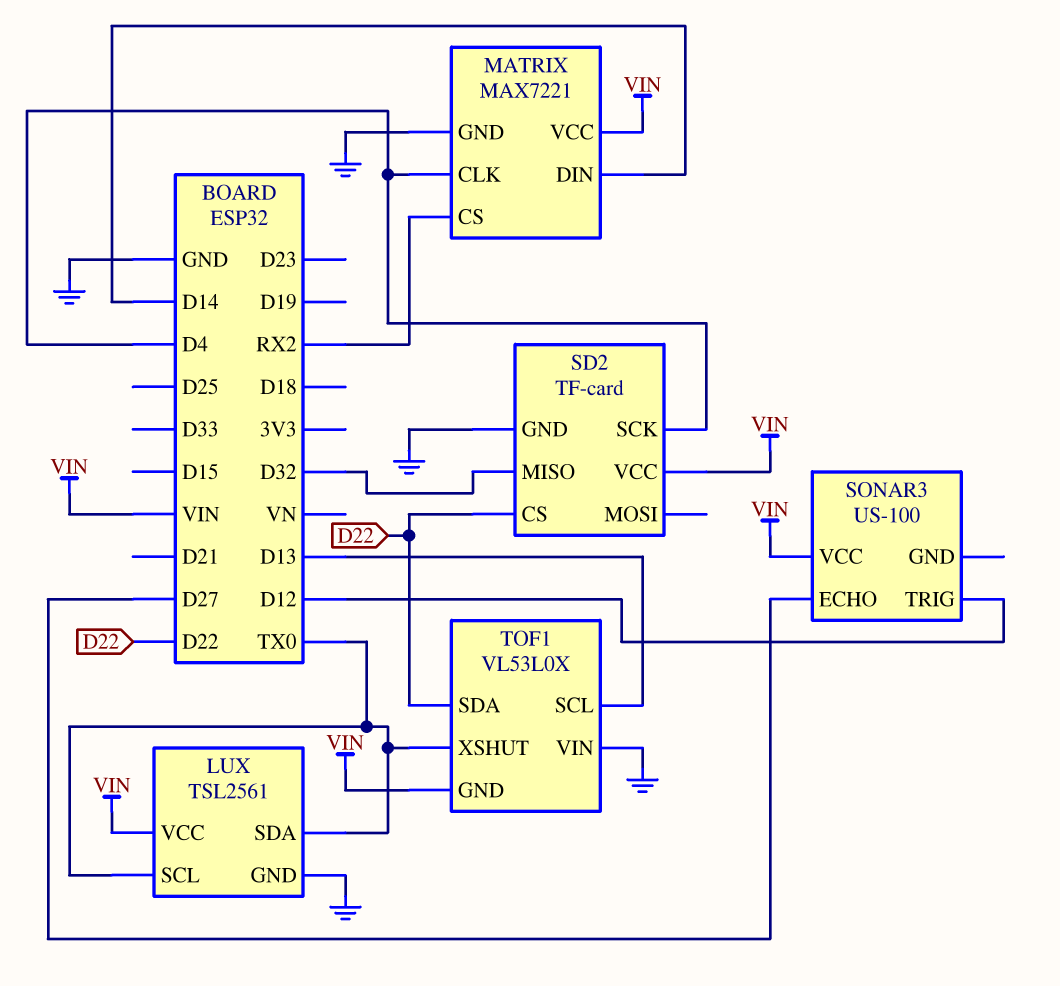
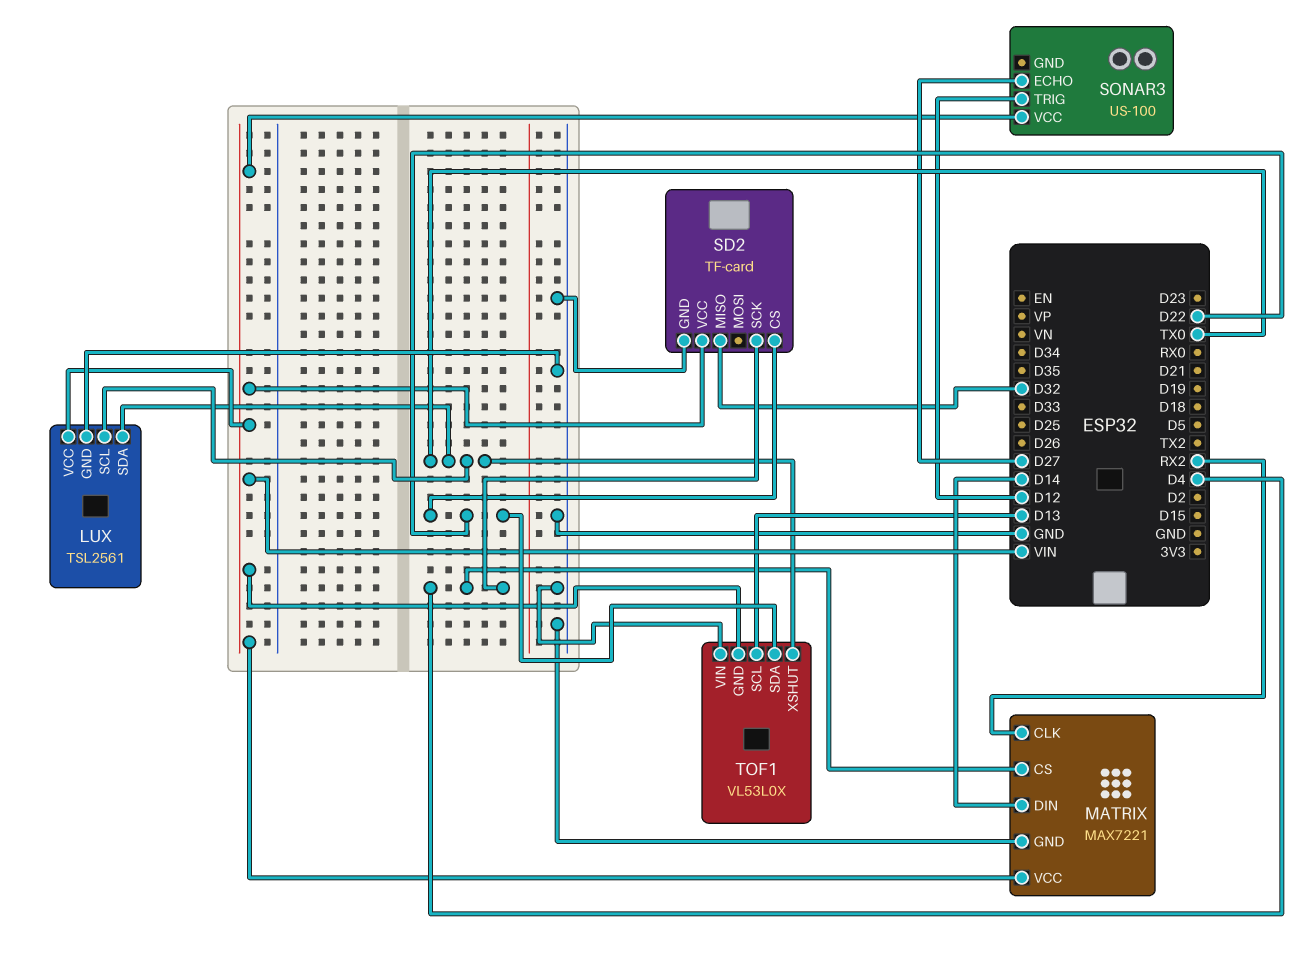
MATRIX pin CLK: D4 -> RX2
MATRIX pin CS: RX2 -> D4

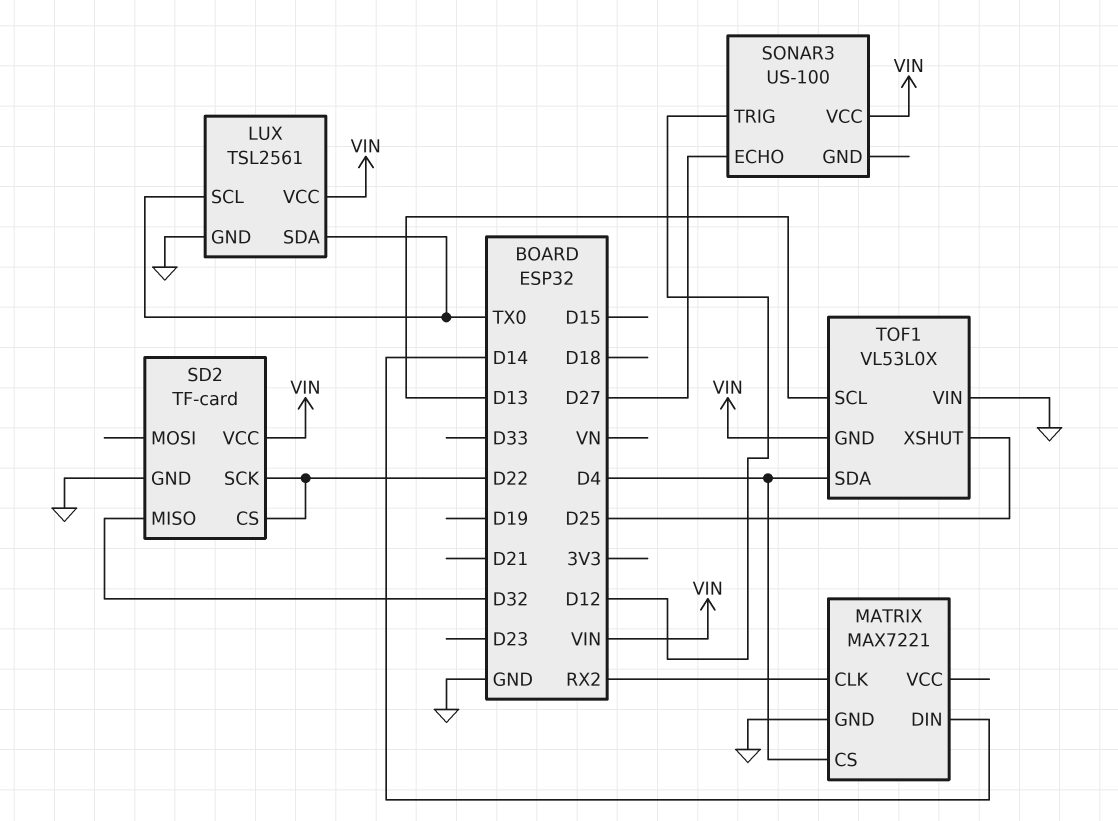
MATRIX pin VCC: VIN -> none
SD2 pin SCK: D4 -> D22
TOF1 pin SDA: D22 -> D4
TOF1 pin XSHUT: TX0 -> D25

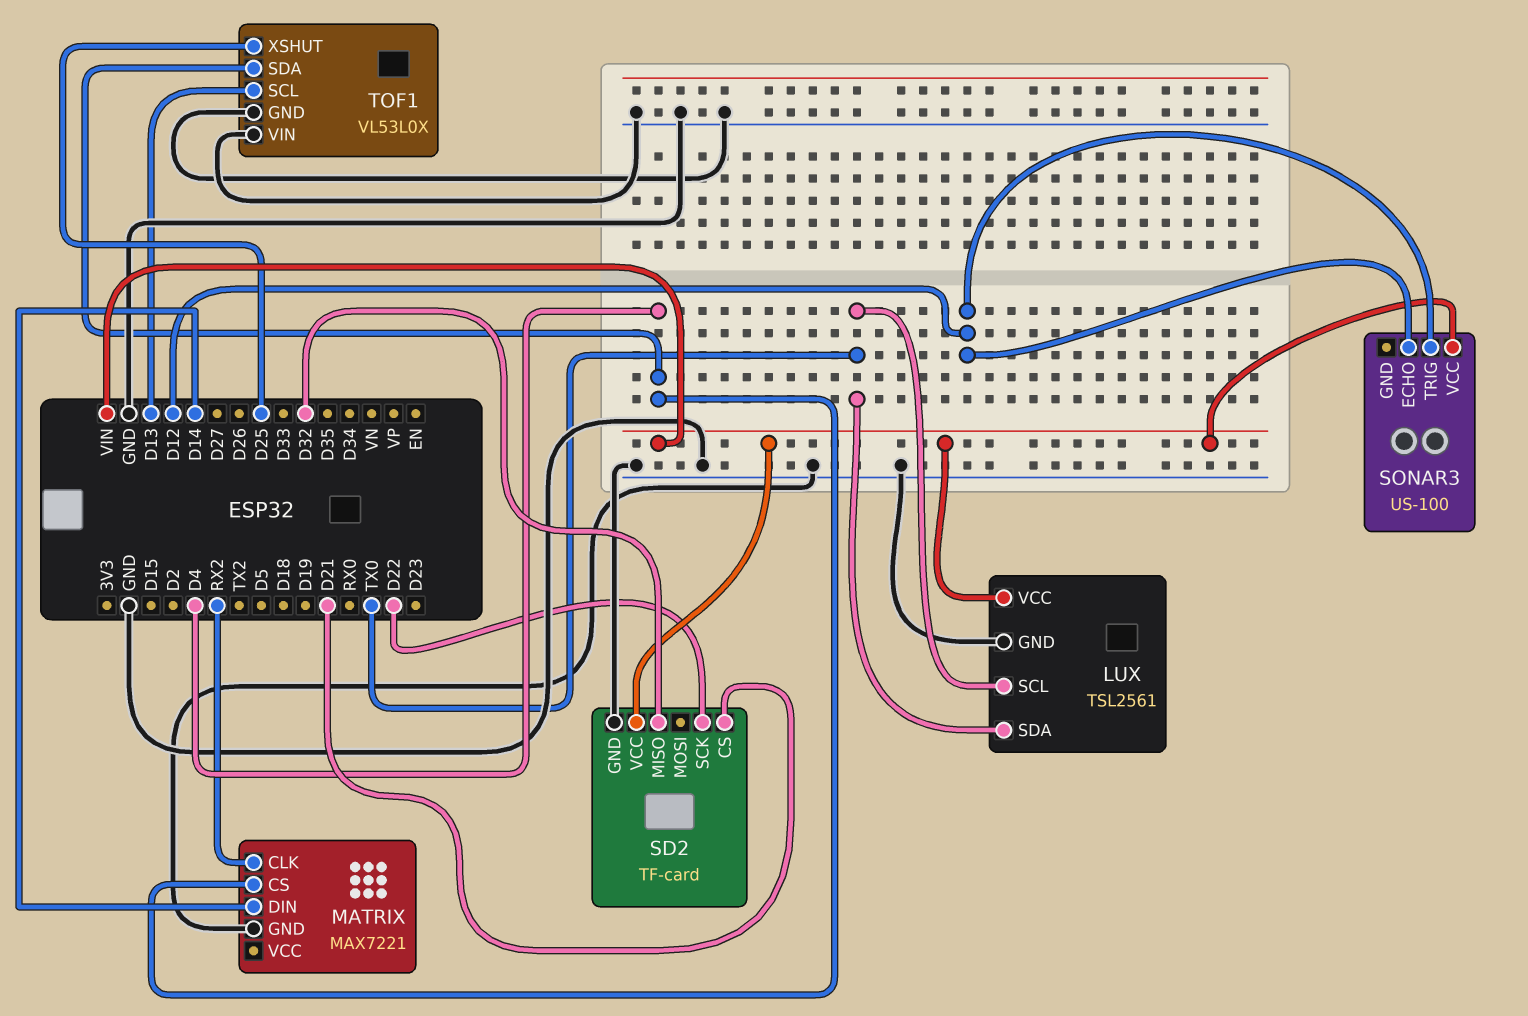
SD2 pin CS: D22 -> D21
SONAR3 pin ECHO: D27 -> D12
TOF1 pin GND: VIN -> GND

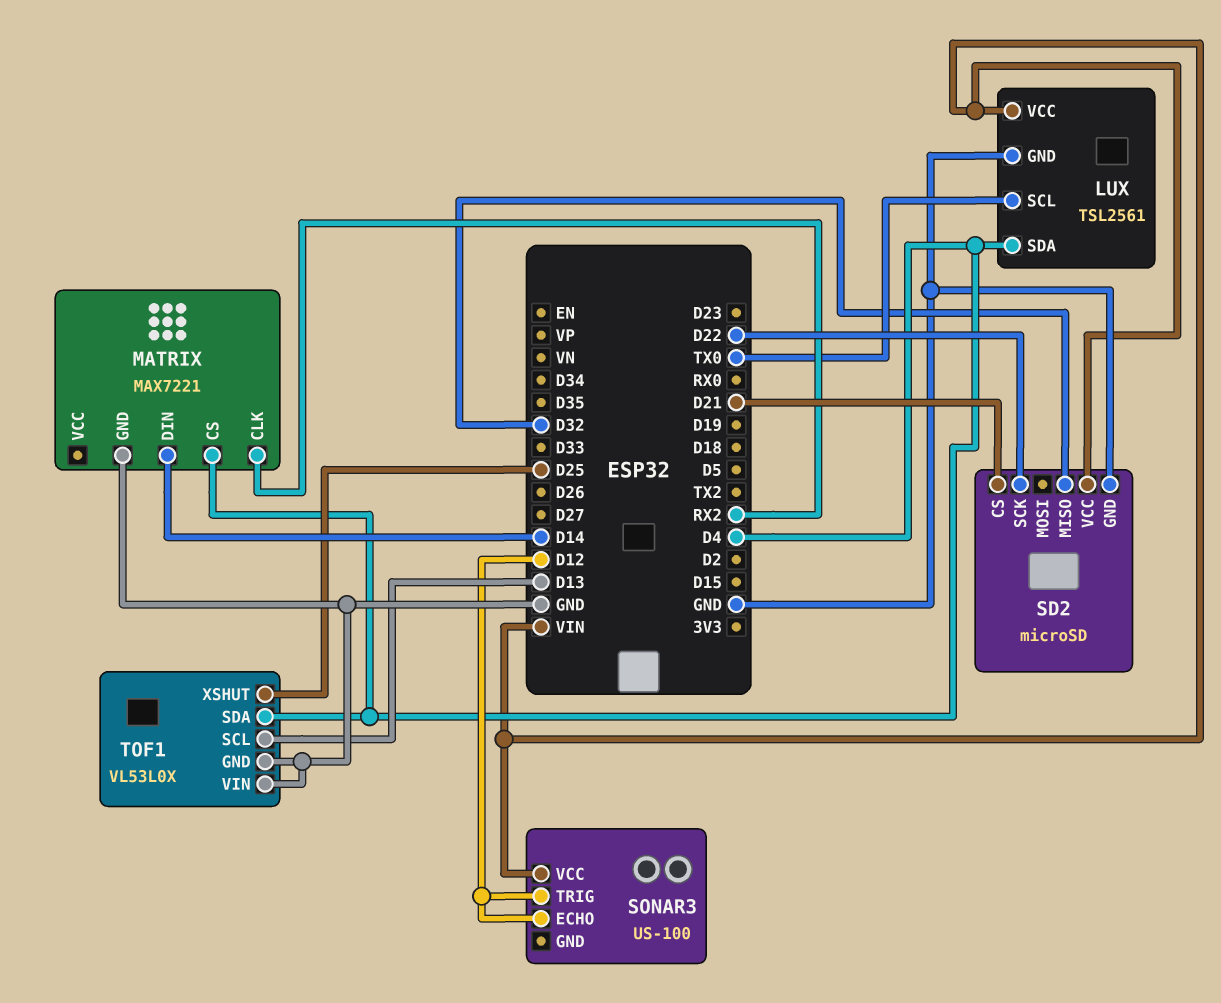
LUX pin SDA: TX0 -> D4
SD2: TF-card -> microSD

